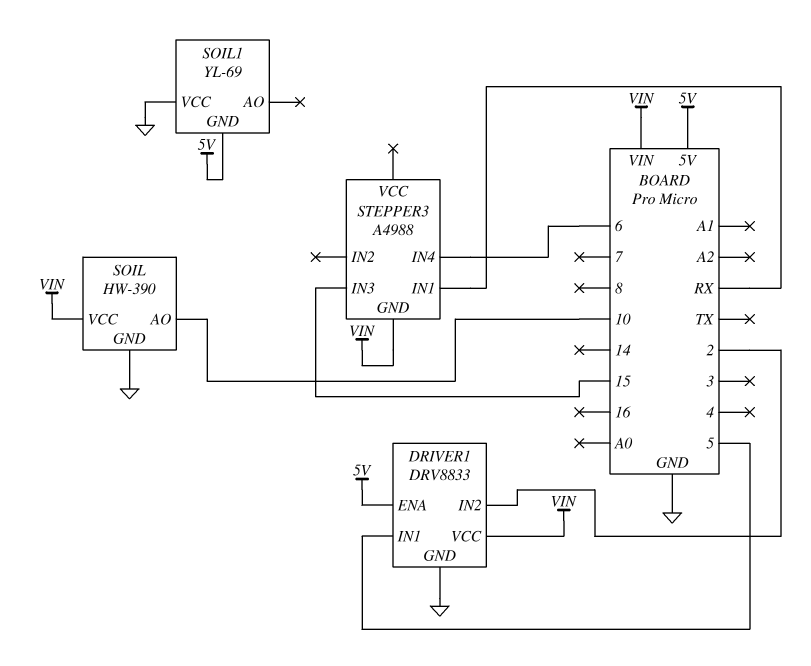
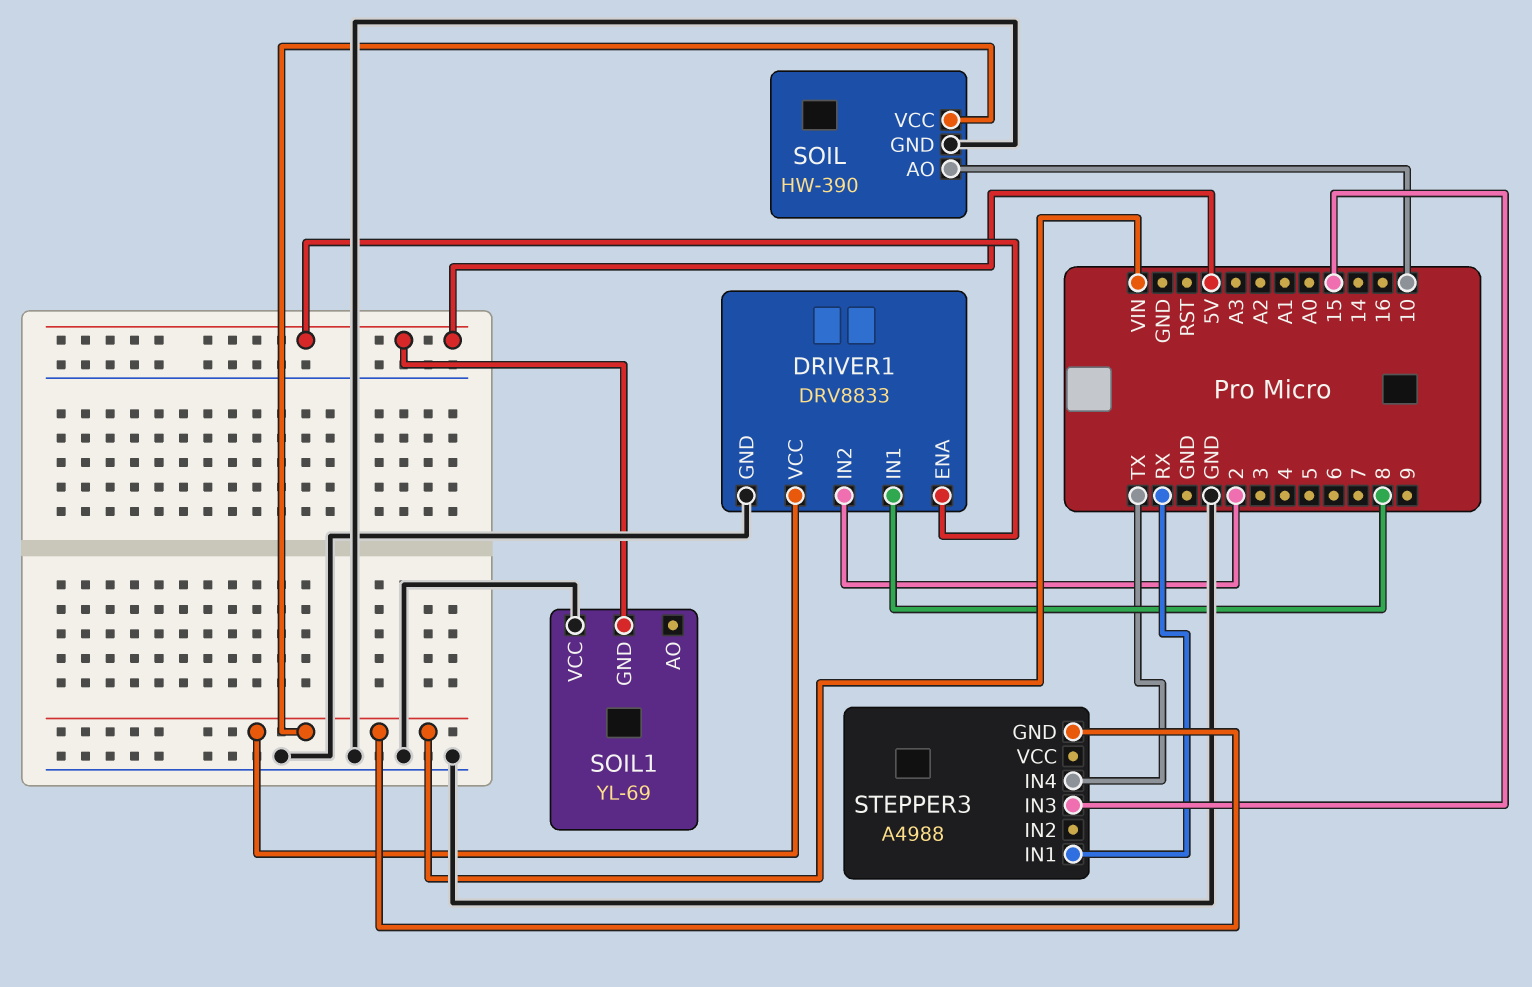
DRIVER1 pin IN1: 5 -> 8
STEPPER3 pin IN4: 6 -> TX

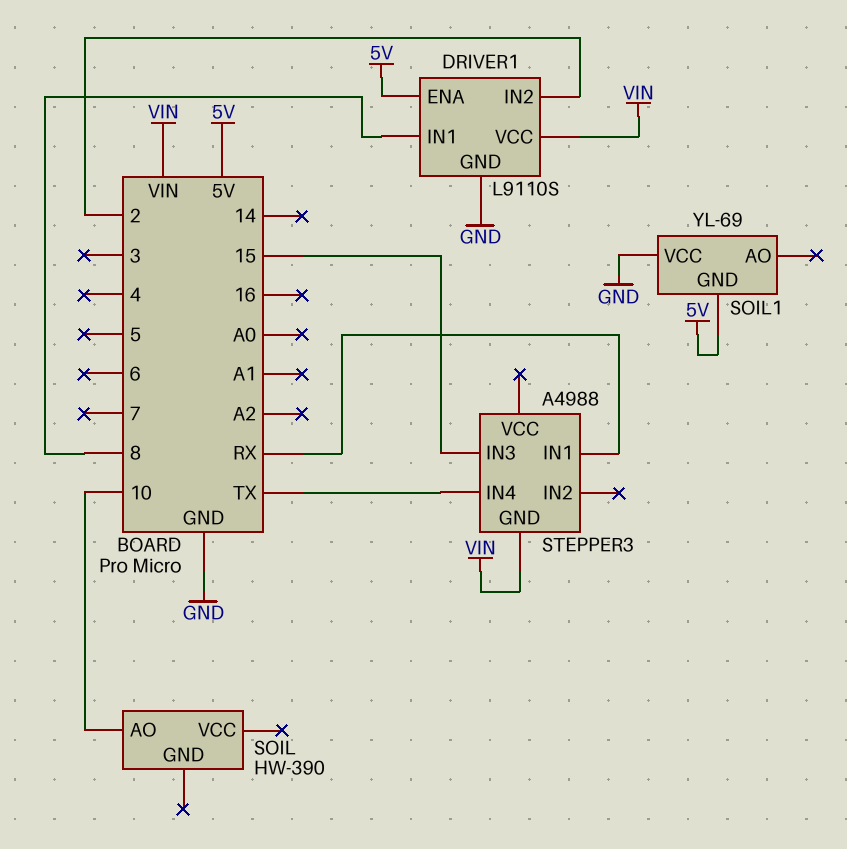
DRIVER1: DRV8833 -> L9110S
SOIL pin GND: GND -> none
SOIL pin VCC: VIN -> none

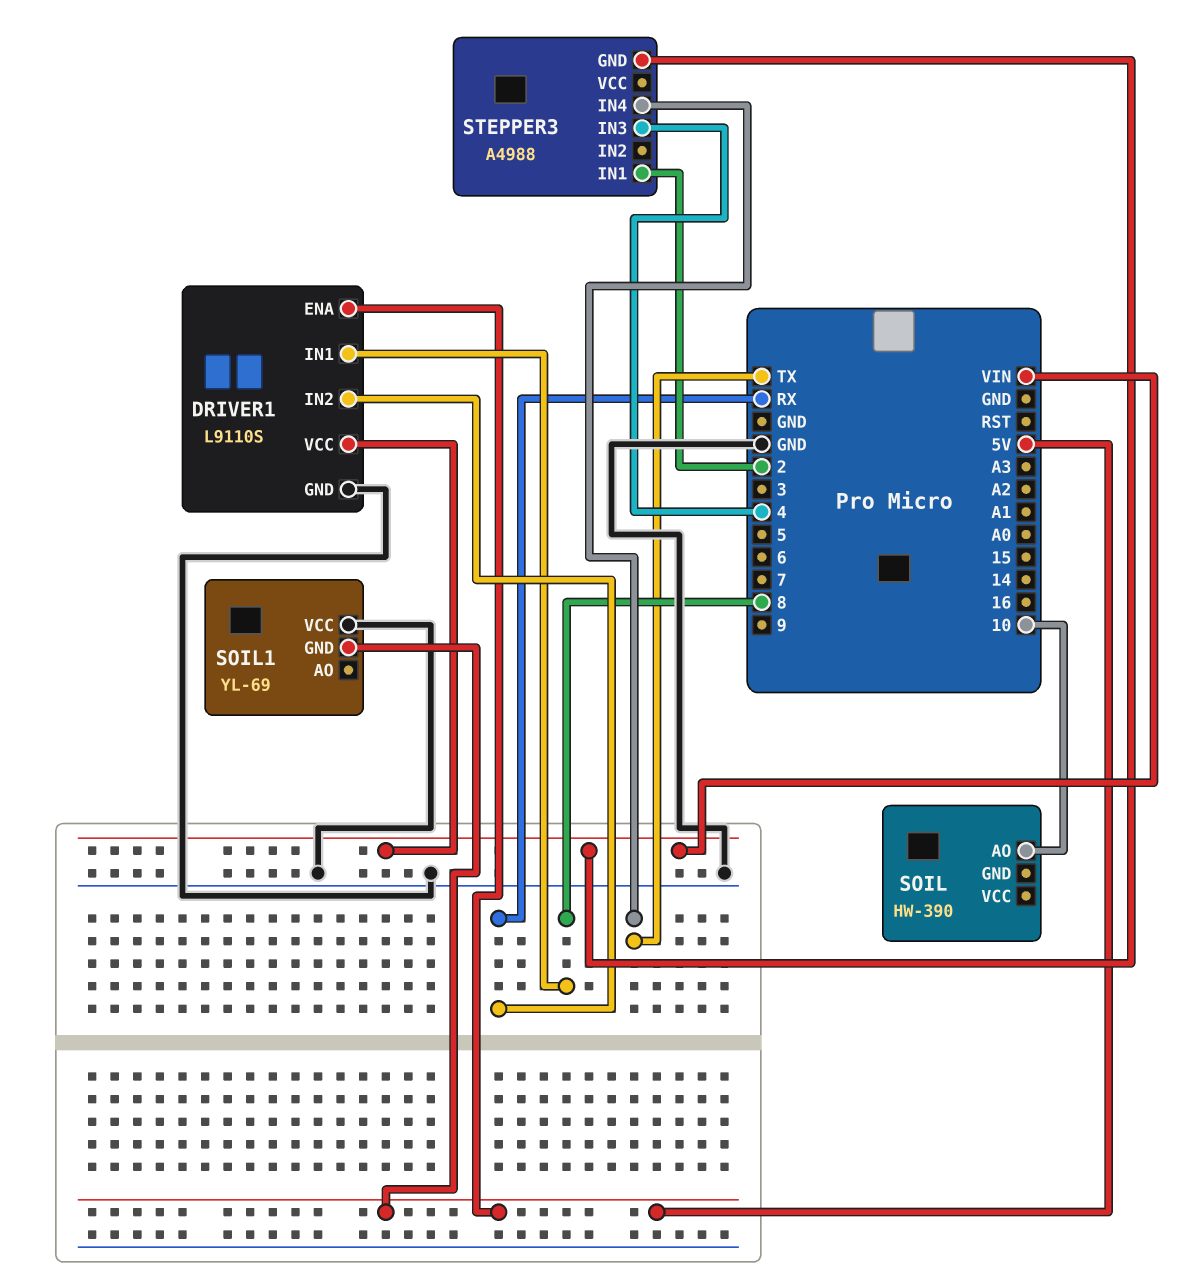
DRIVER1 pin IN2: 2 -> RX
STEPPER3 pin IN1: RX -> 2
STEPPER3 pin IN3: 15 -> 4

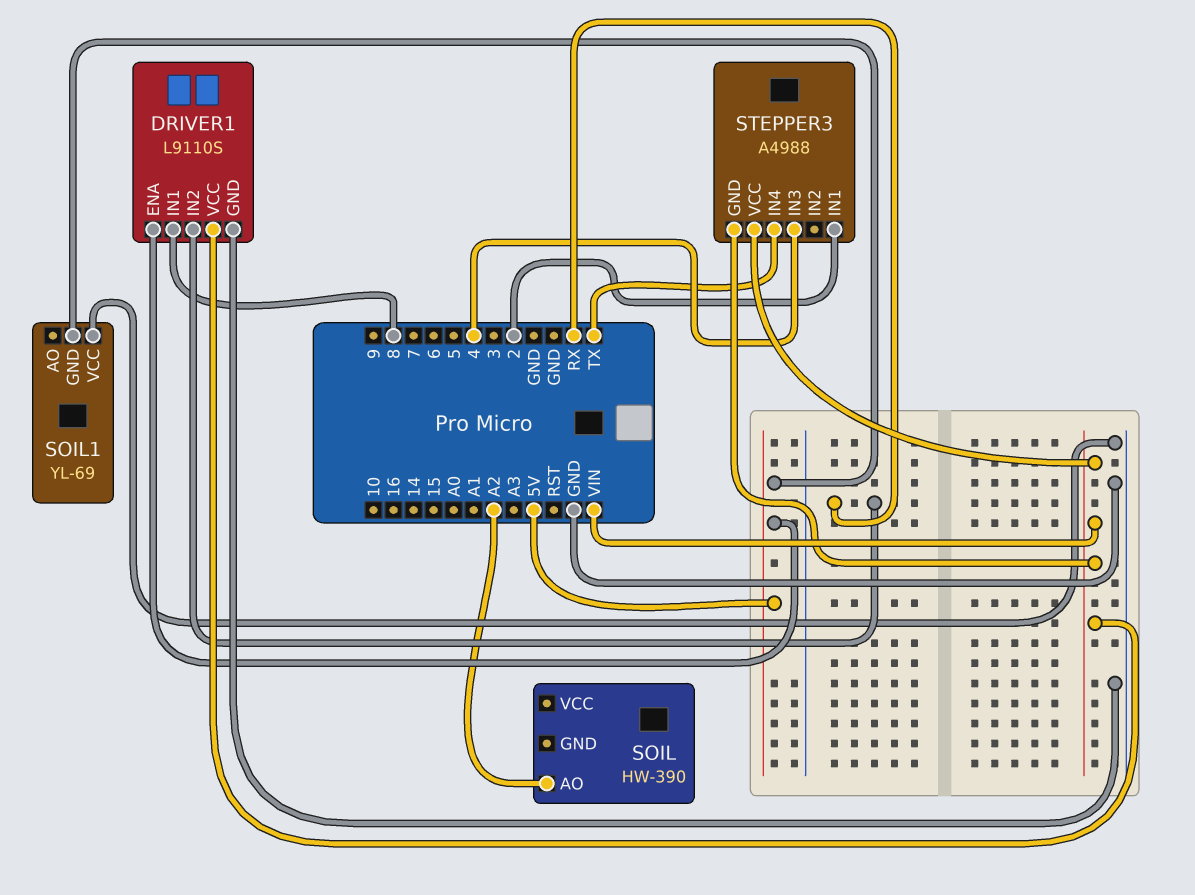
SOIL pin AO: 10 -> A2
STEPPER3 pin VCC: none -> VIN

